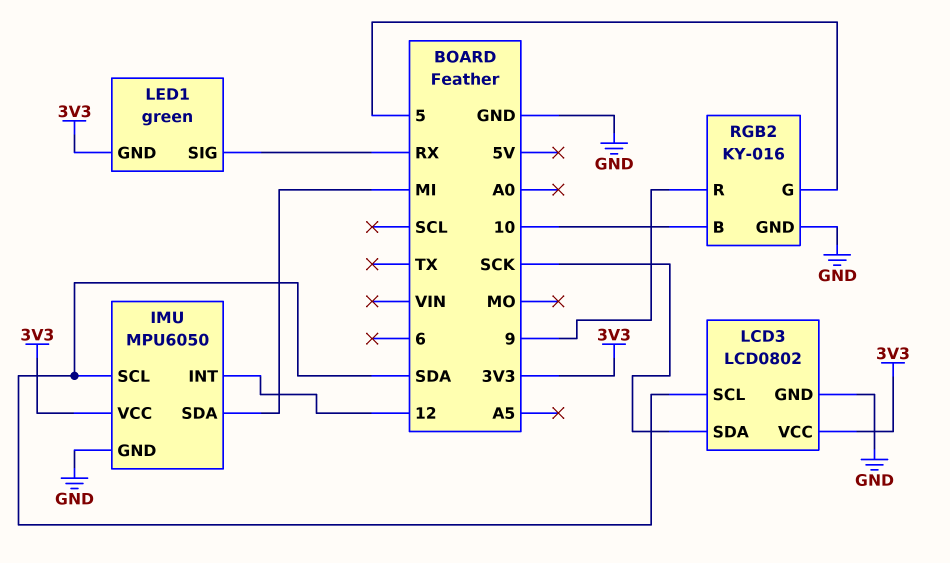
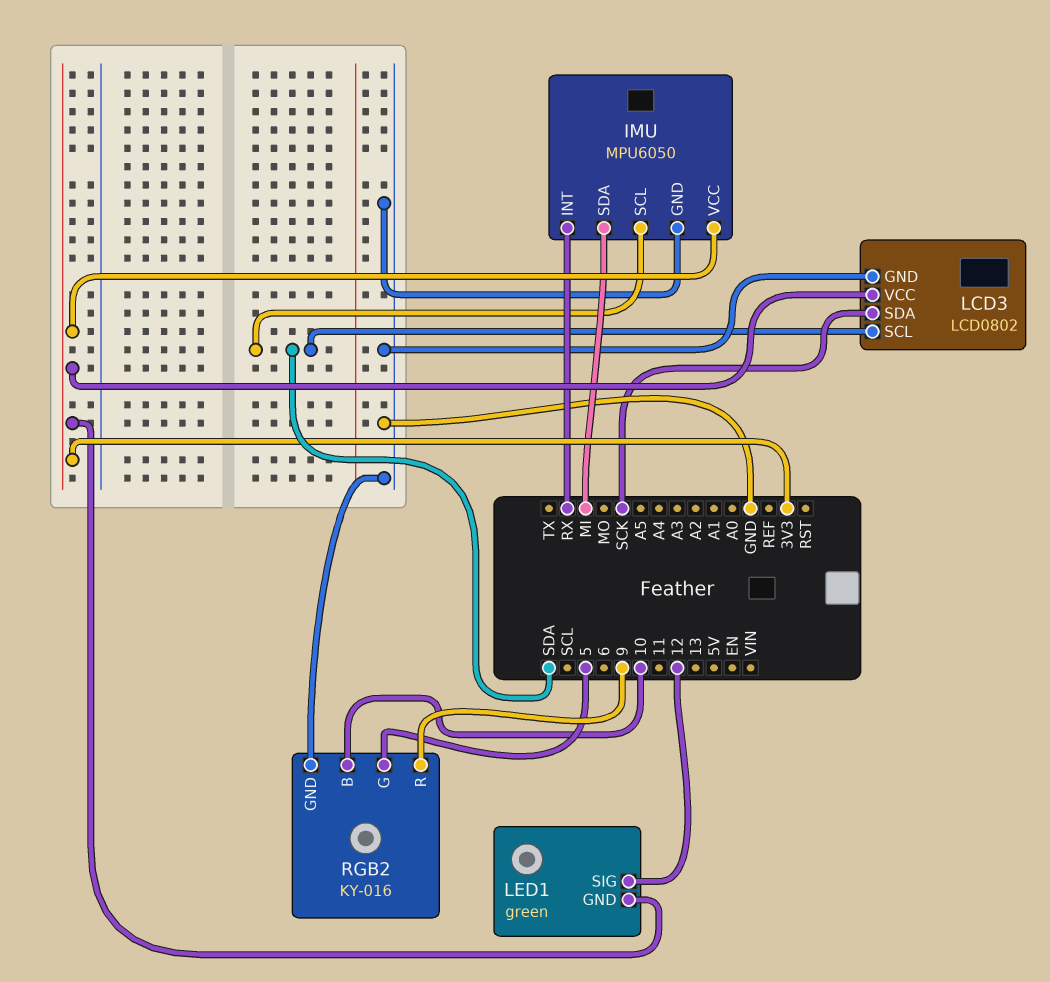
IMU pin INT: 12 -> RX
LED1 pin SIG: RX -> 12

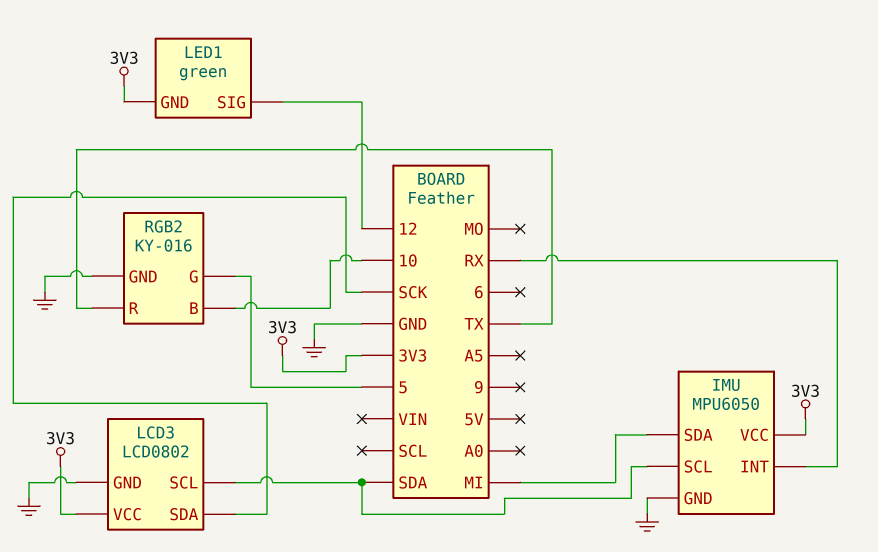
RGB2 pin R: 9 -> TX

